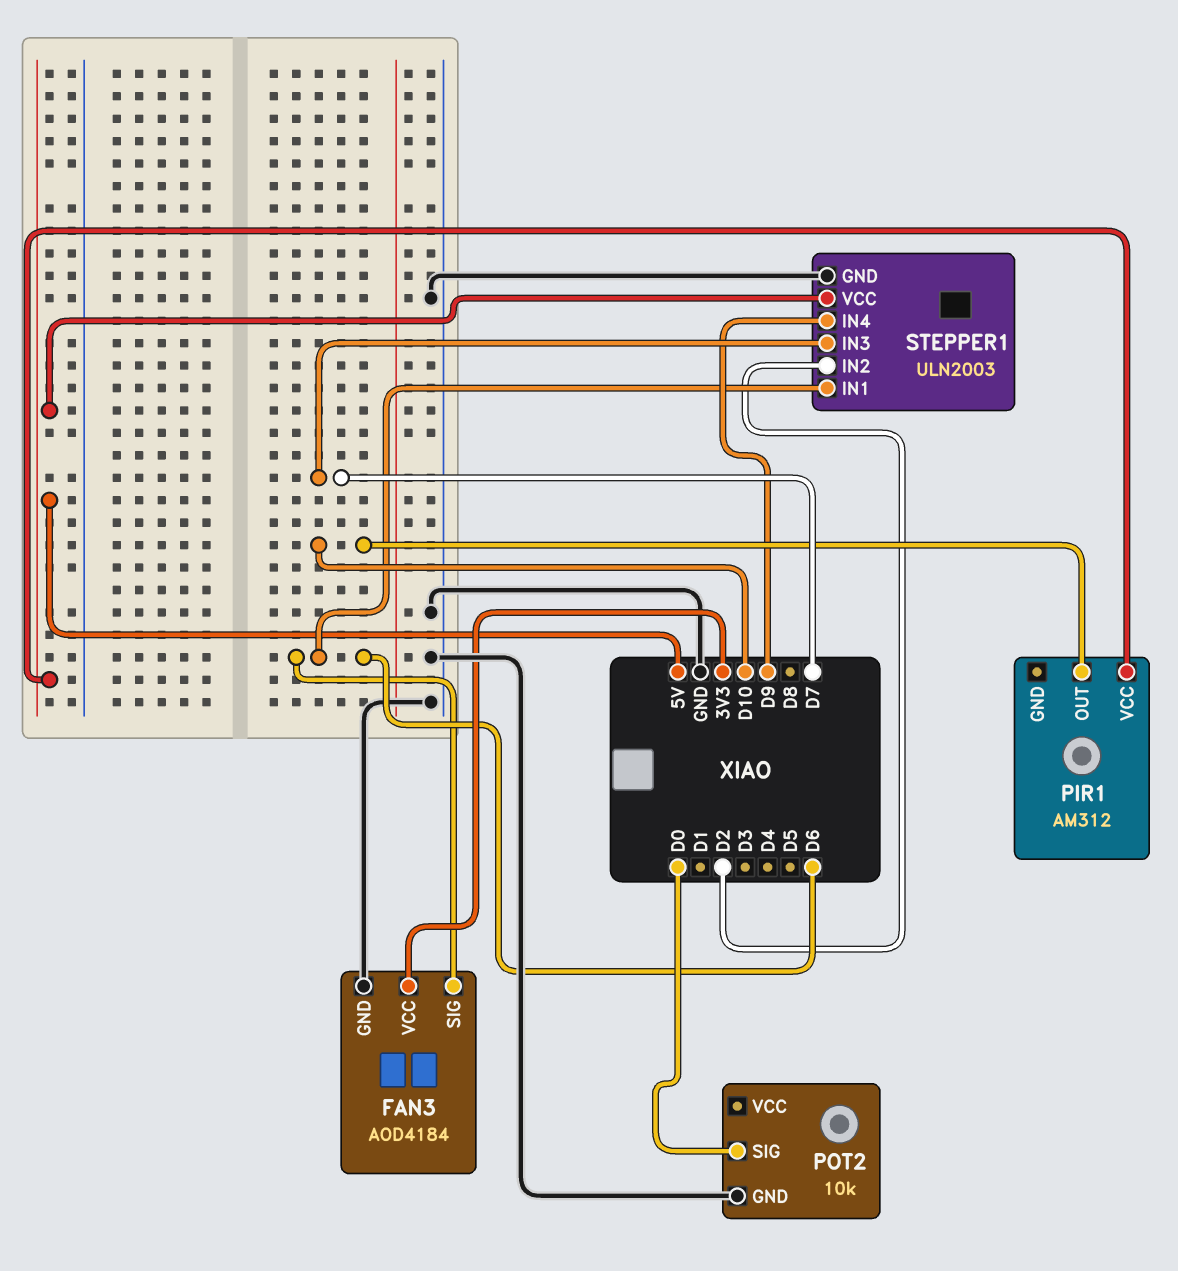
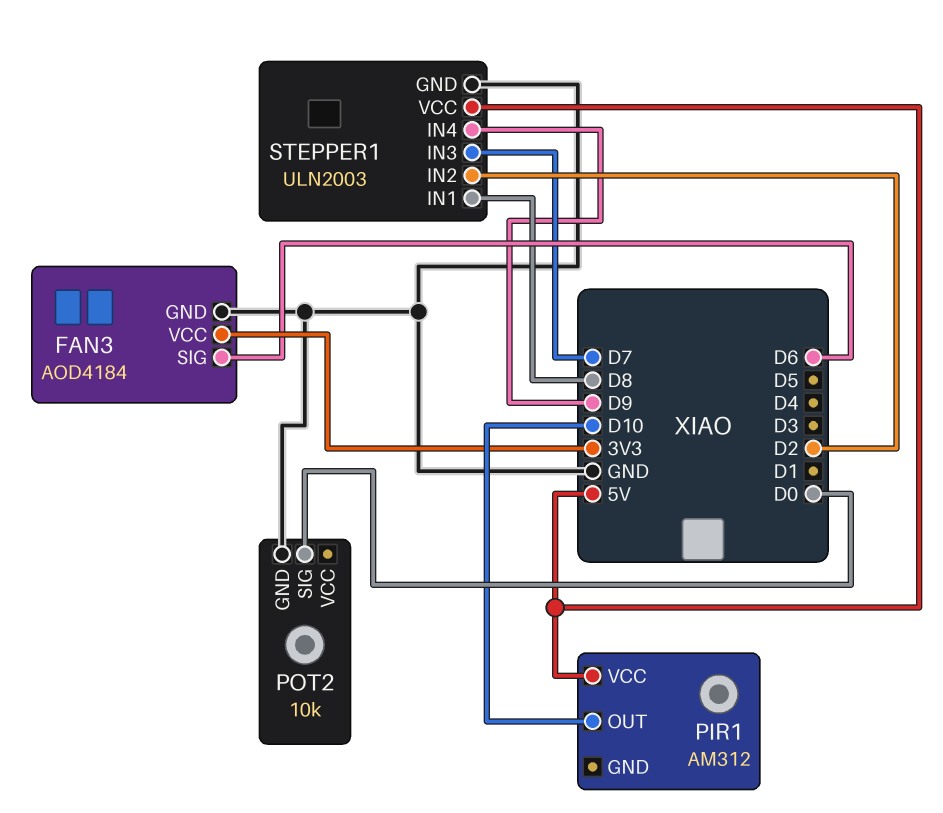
STEPPER1 pin IN1: D6 -> D8

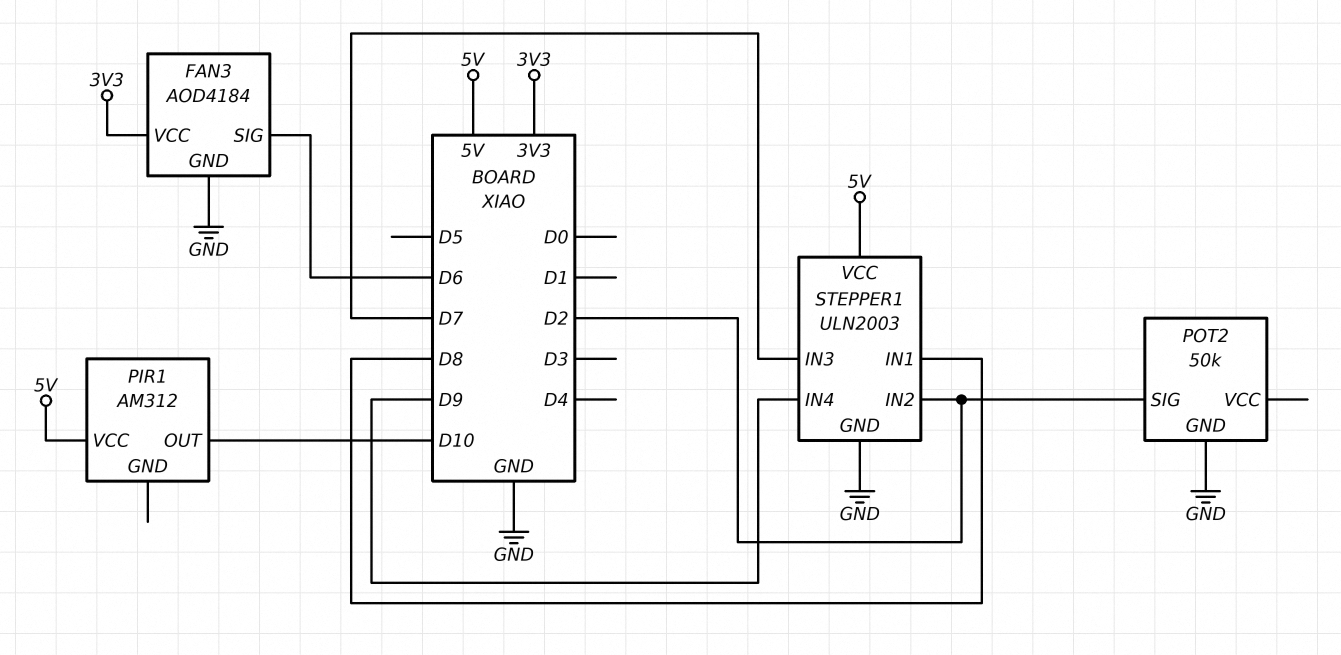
POT2: 10k -> 50k
POT2 pin SIG: D0 -> D2

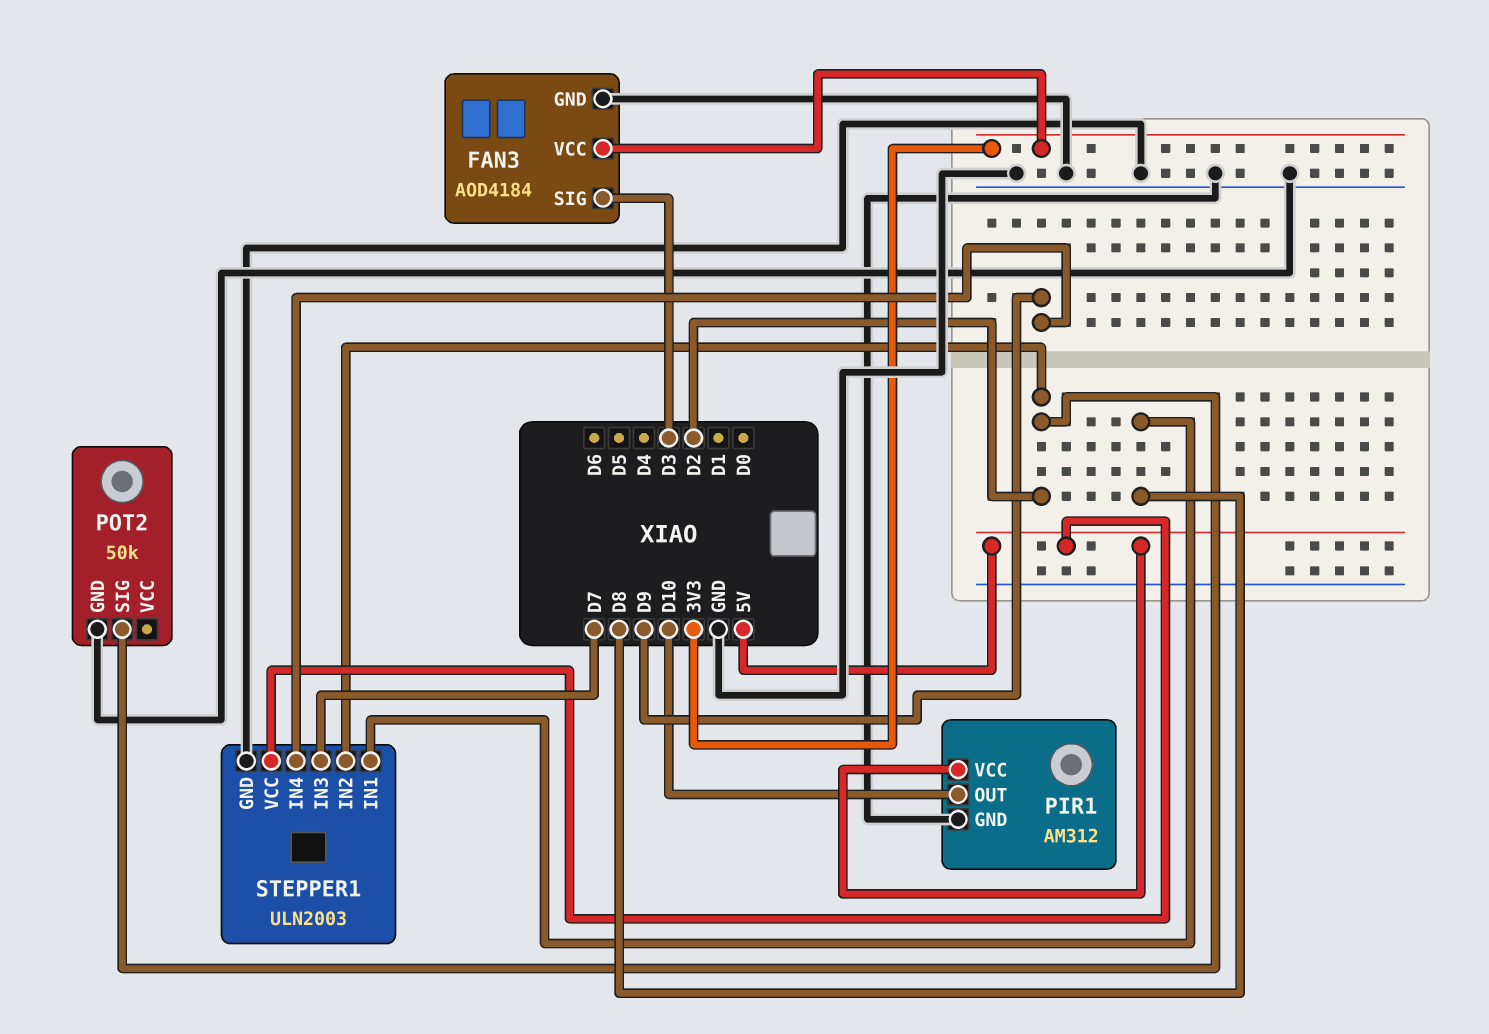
FAN3 pin SIG: D6 -> D3
PIR1 pin GND: none -> GND

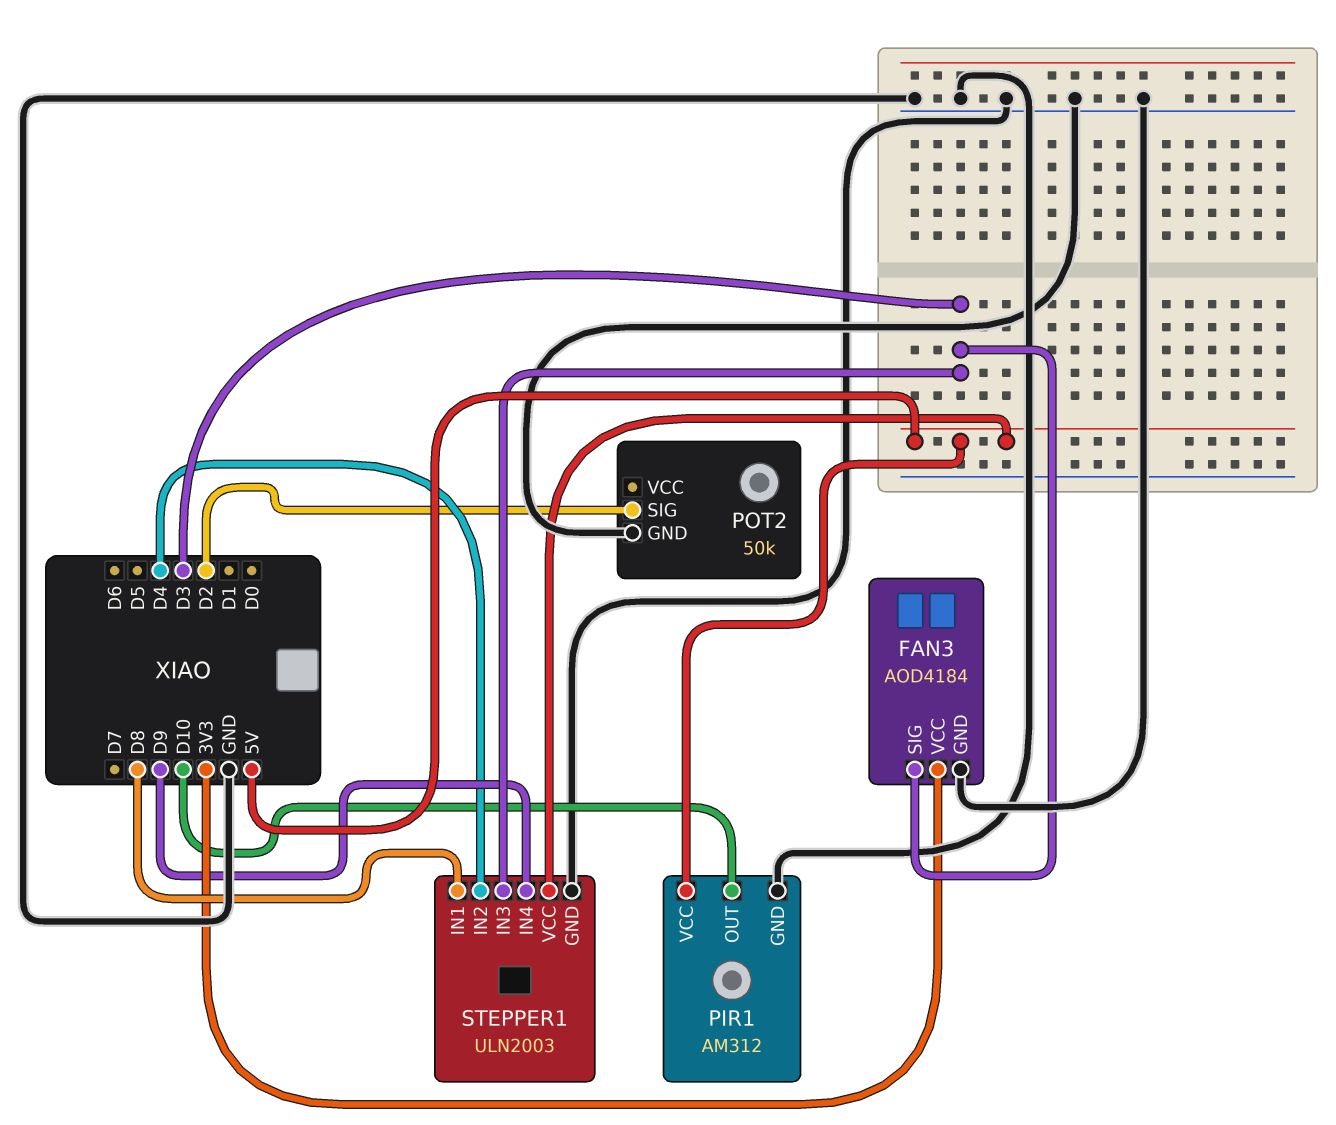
STEPPER1 pin IN2: D2 -> D4
STEPPER1 pin IN3: D7 -> D3

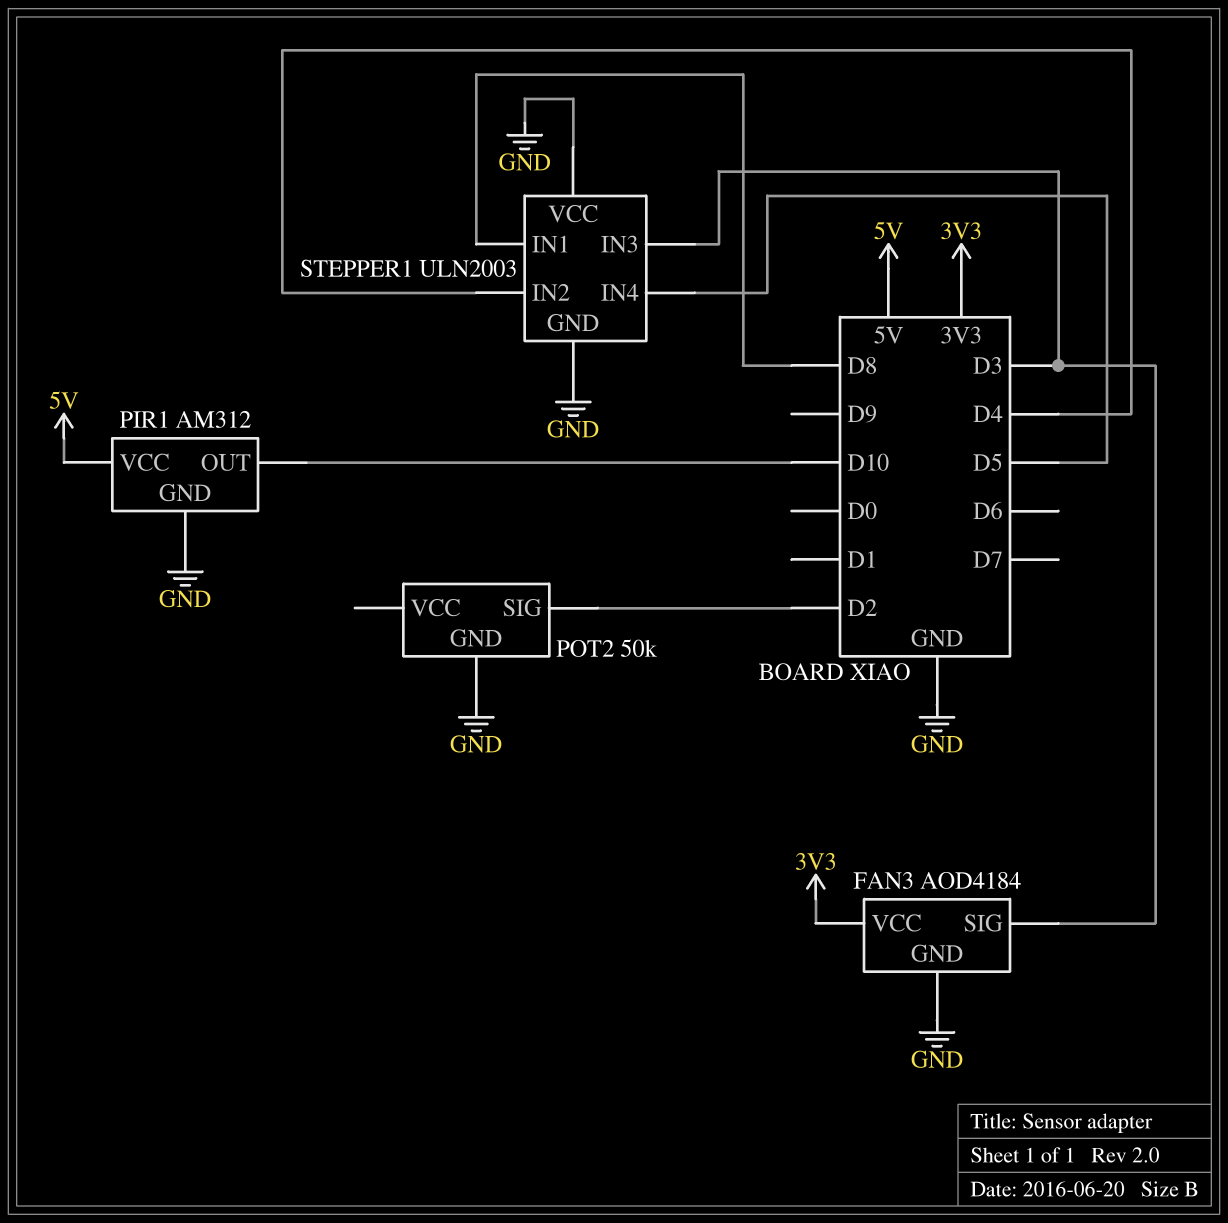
STEPPER1 pin IN4: D9 -> D5
STEPPER1 pin VCC: 5V -> GND

